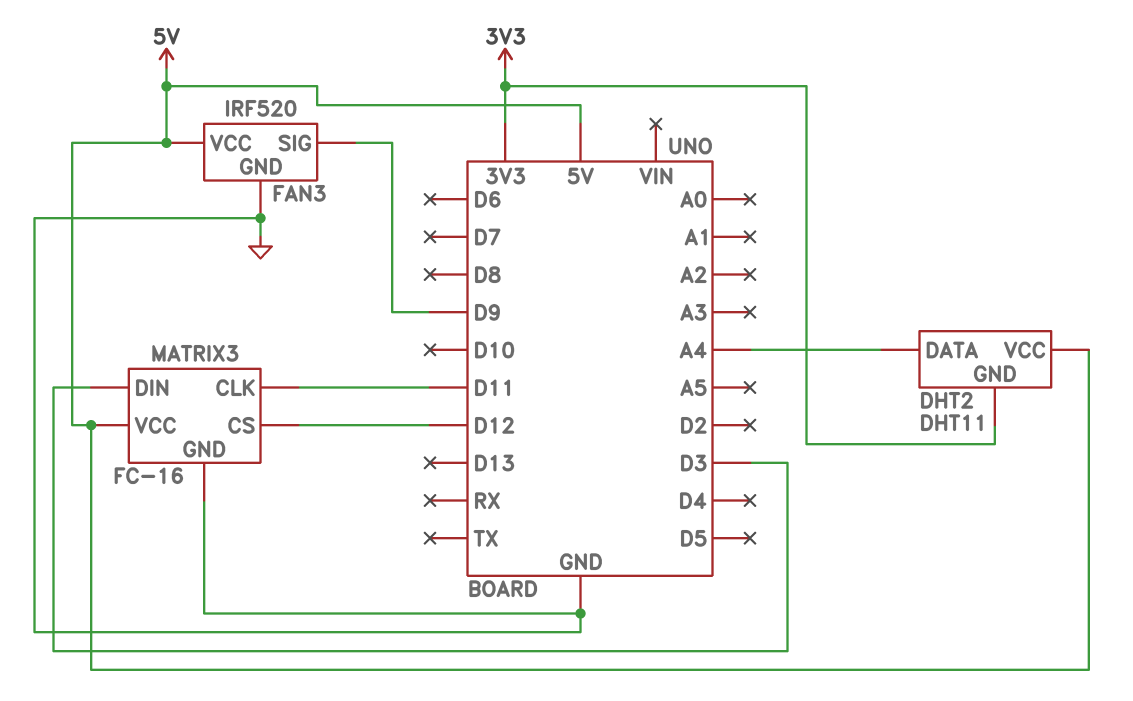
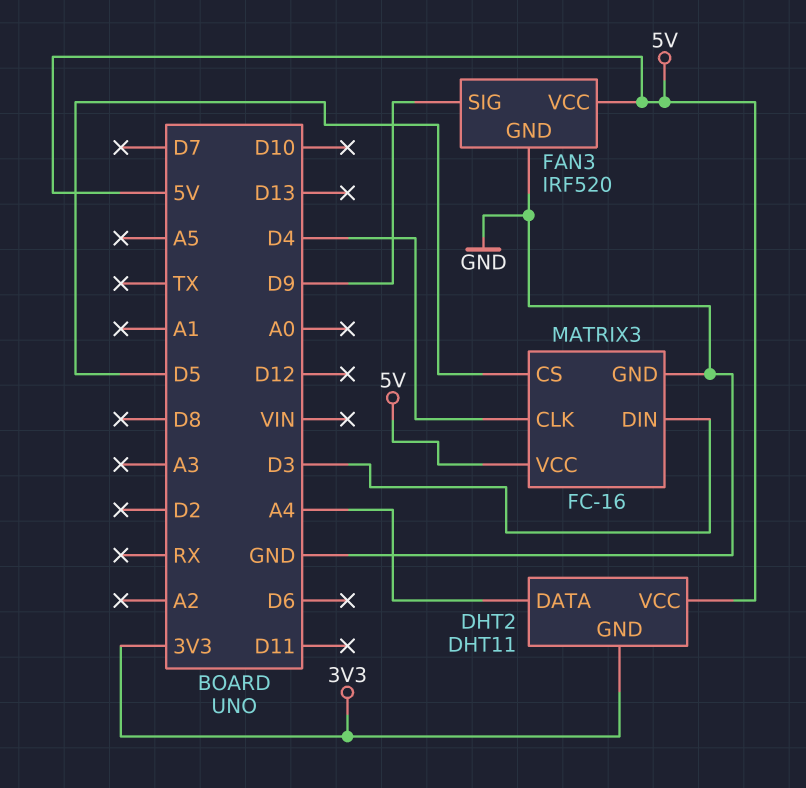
MATRIX3 pin CLK: D11 -> D4
MATRIX3 pin CS: D12 -> D5

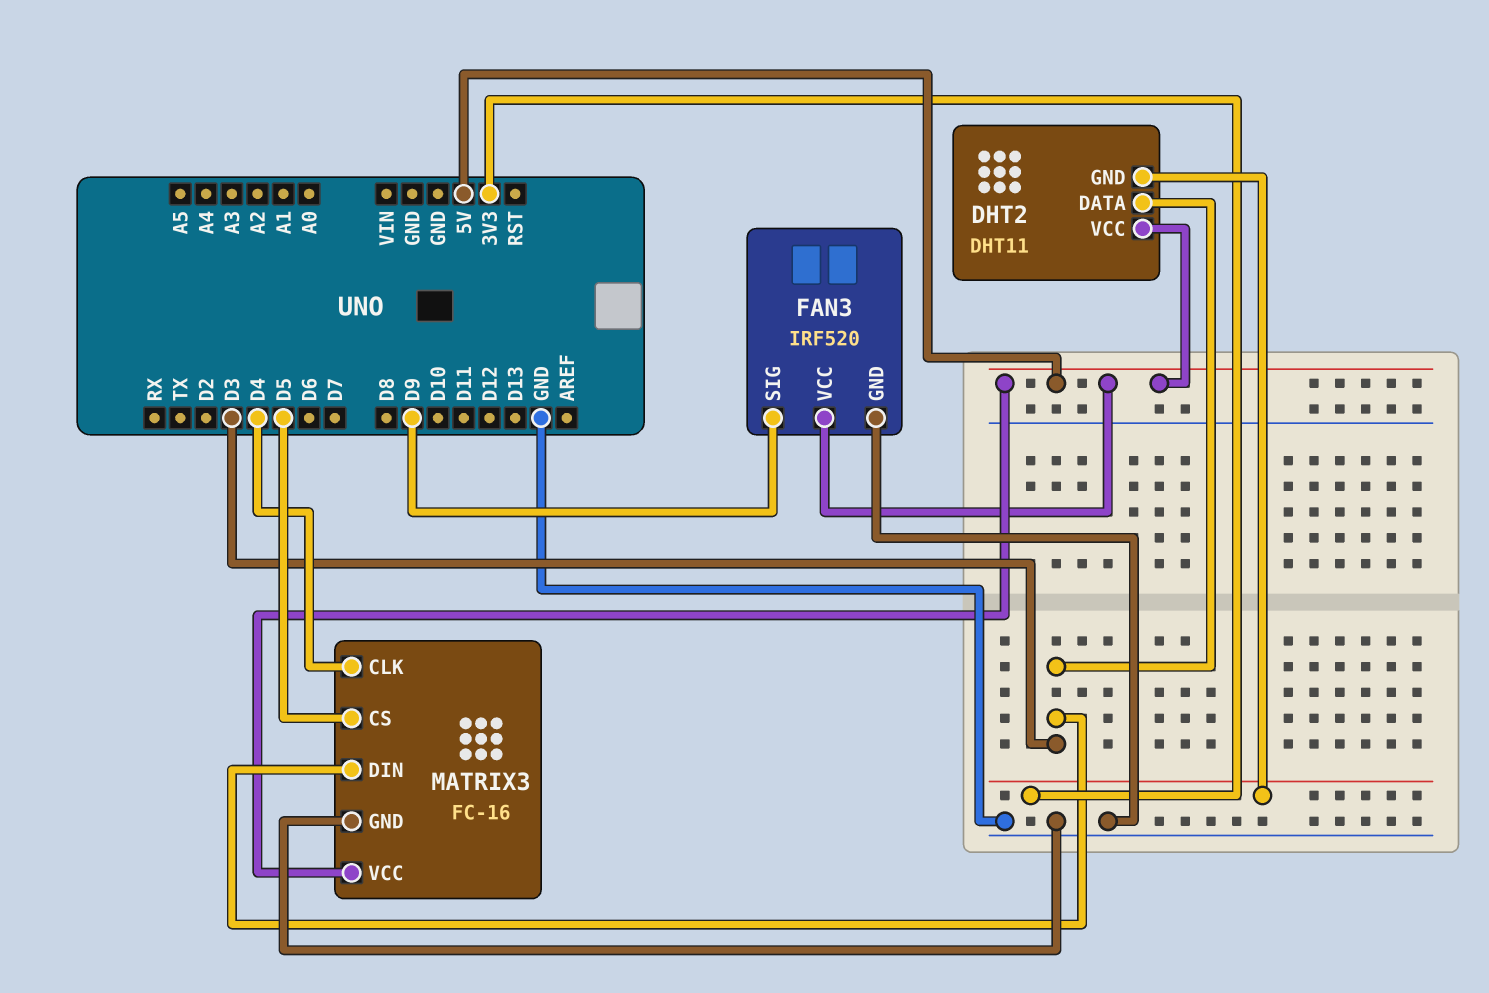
DHT2 pin DATA: A4 -> D3

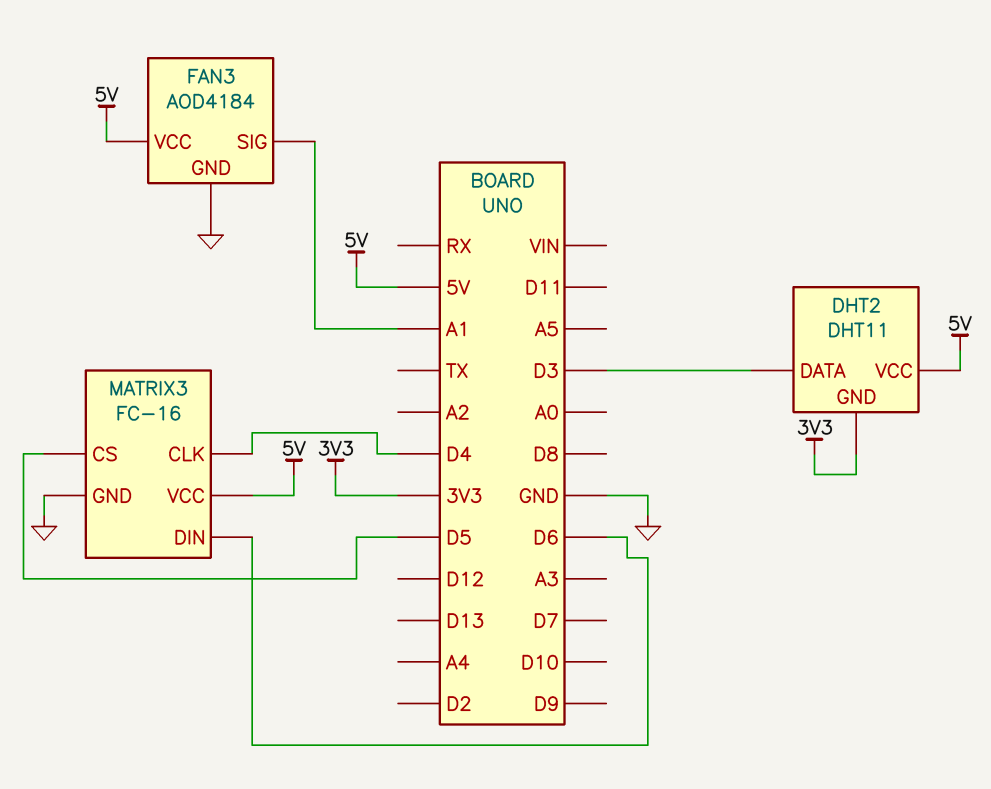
FAN3: IRF520 -> AOD4184
FAN3 pin SIG: D9 -> A1
MATRIX3 pin DIN: D3 -> D6

